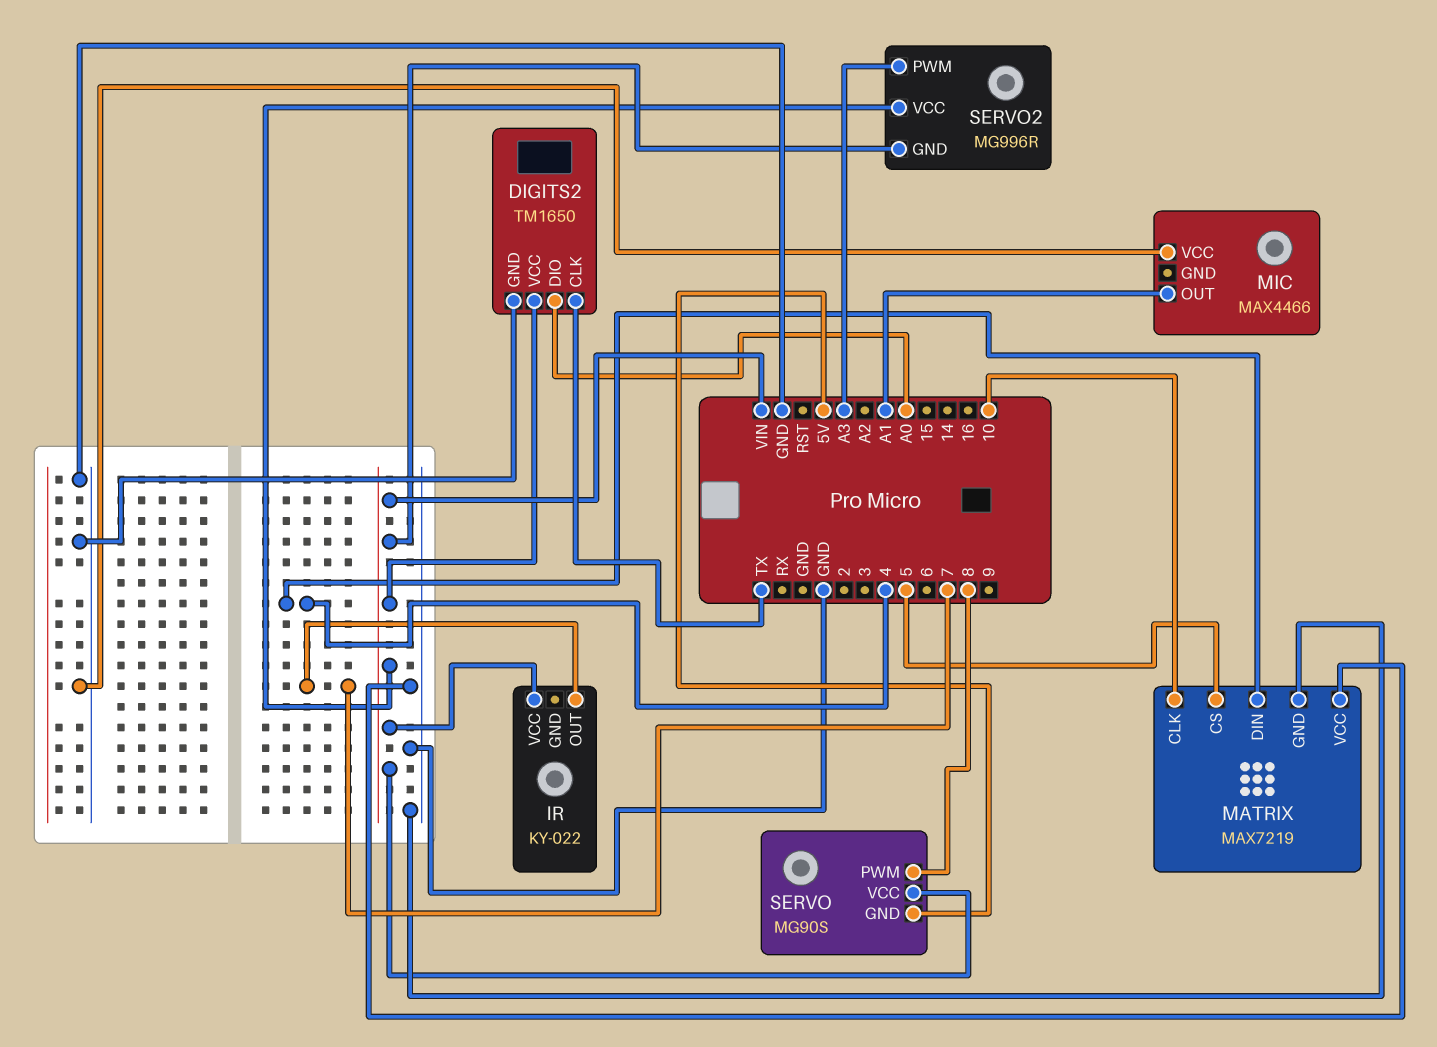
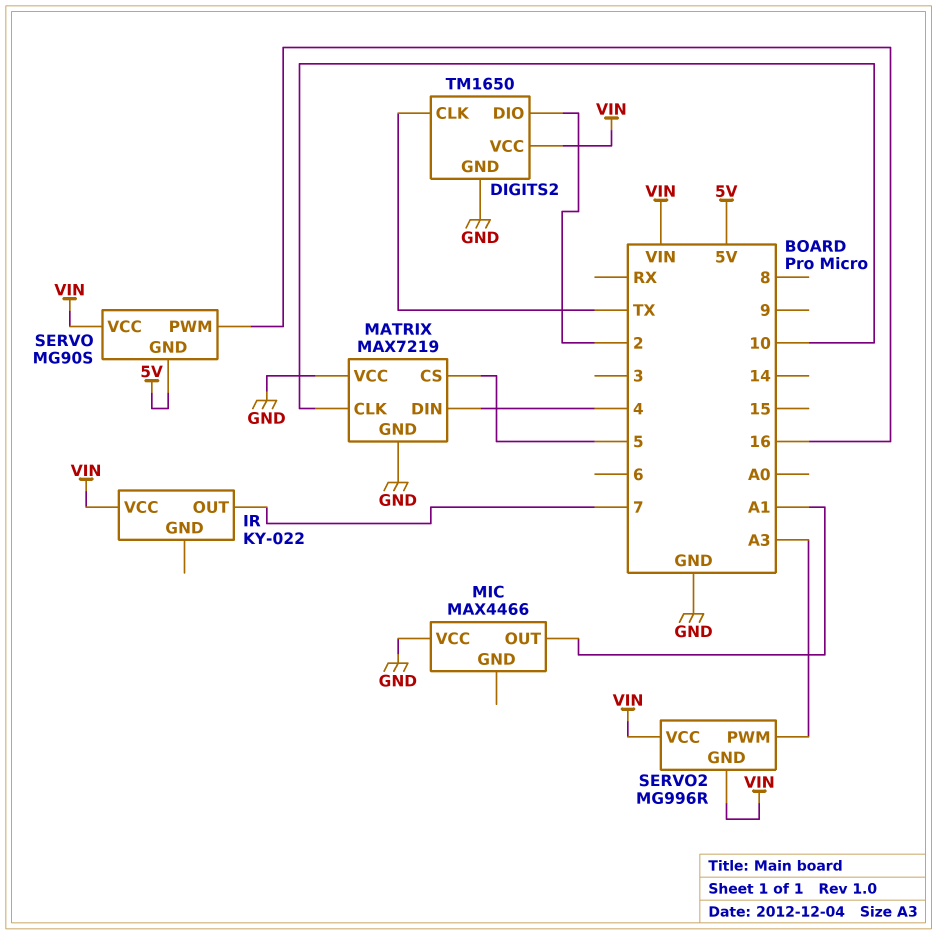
DIGITS2 pin DIO: A0 -> 2
SERVO pin PWM: 8 -> 16

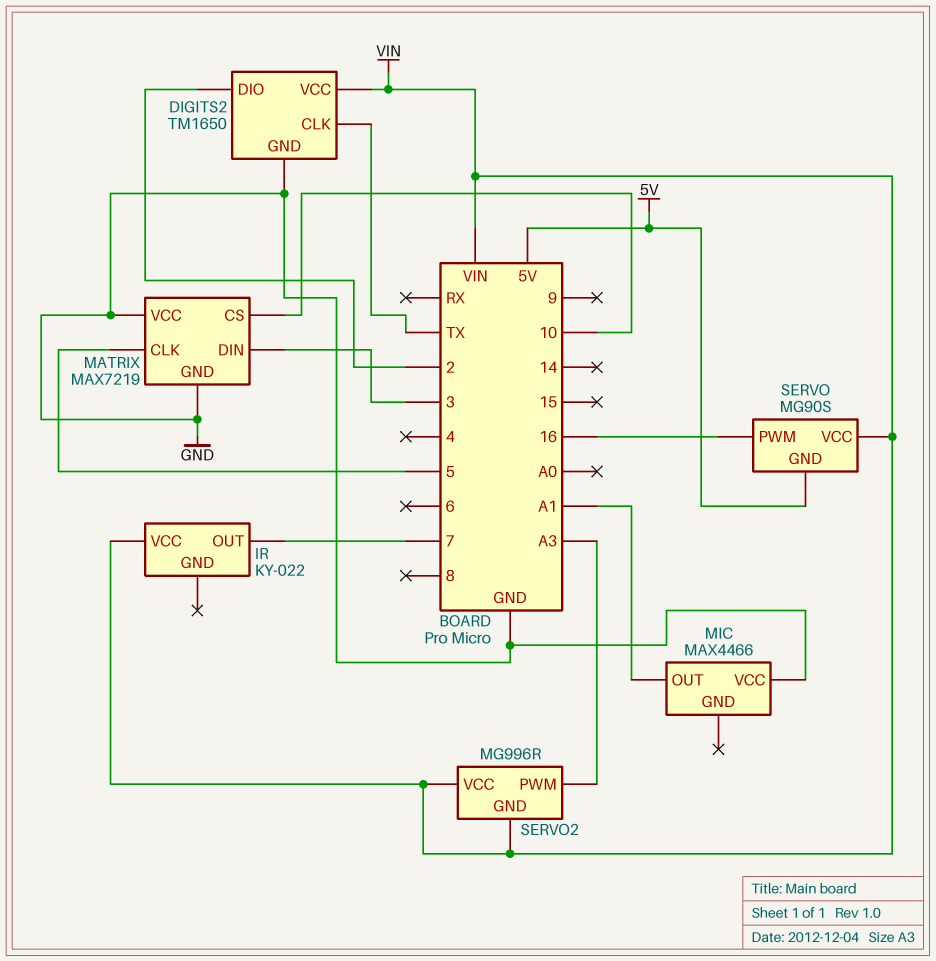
MATRIX pin CLK: 10 -> 5
MATRIX pin CS: 5 -> 10
MATRIX pin DIN: 4 -> 3

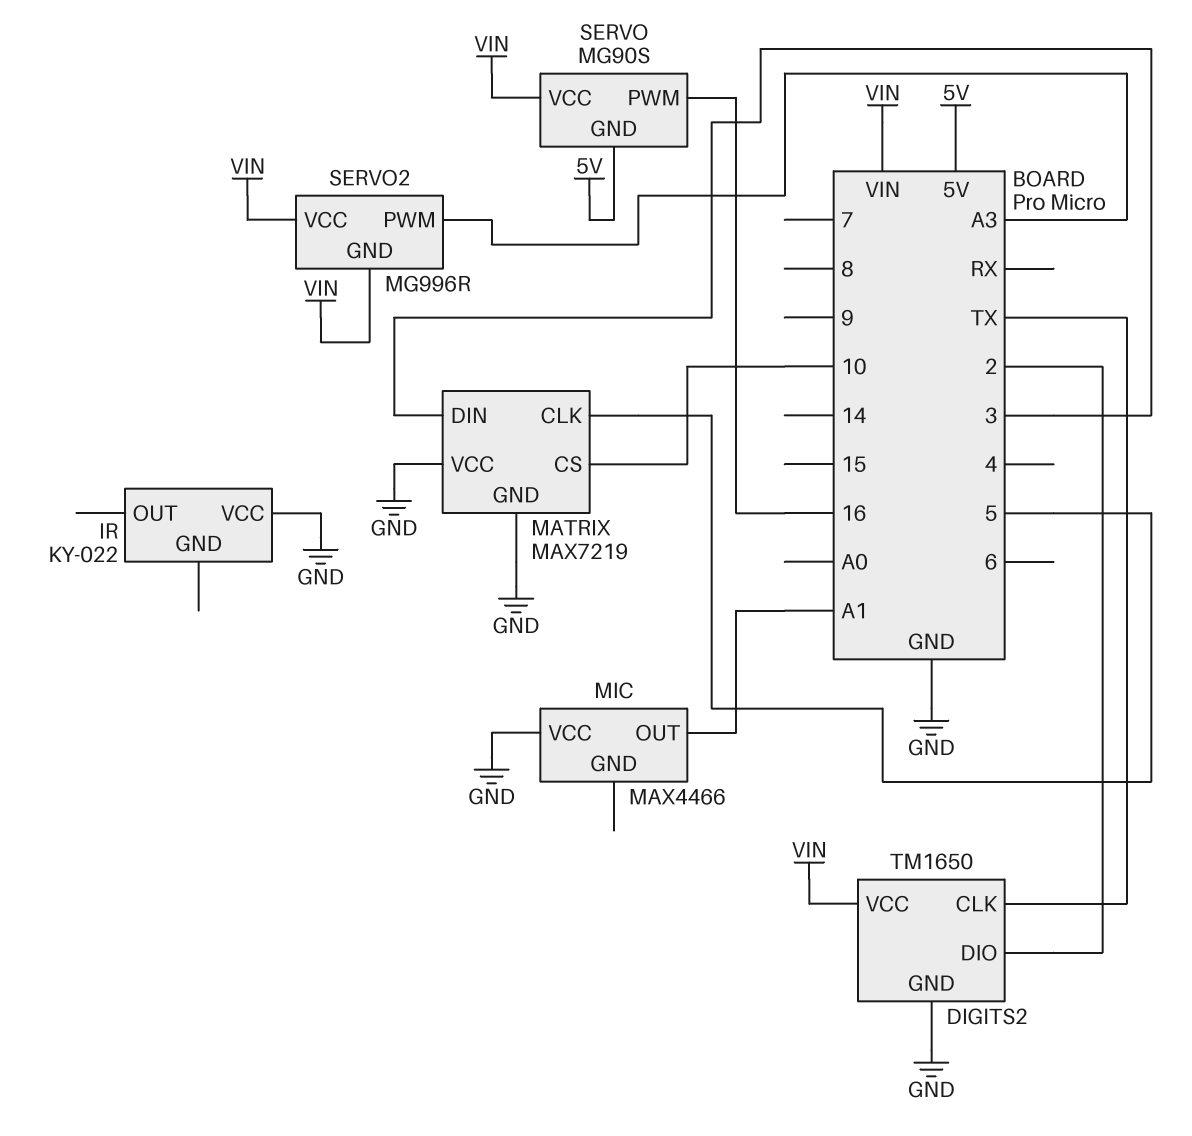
IR pin OUT: 7 -> none
IR pin VCC: VIN -> GND

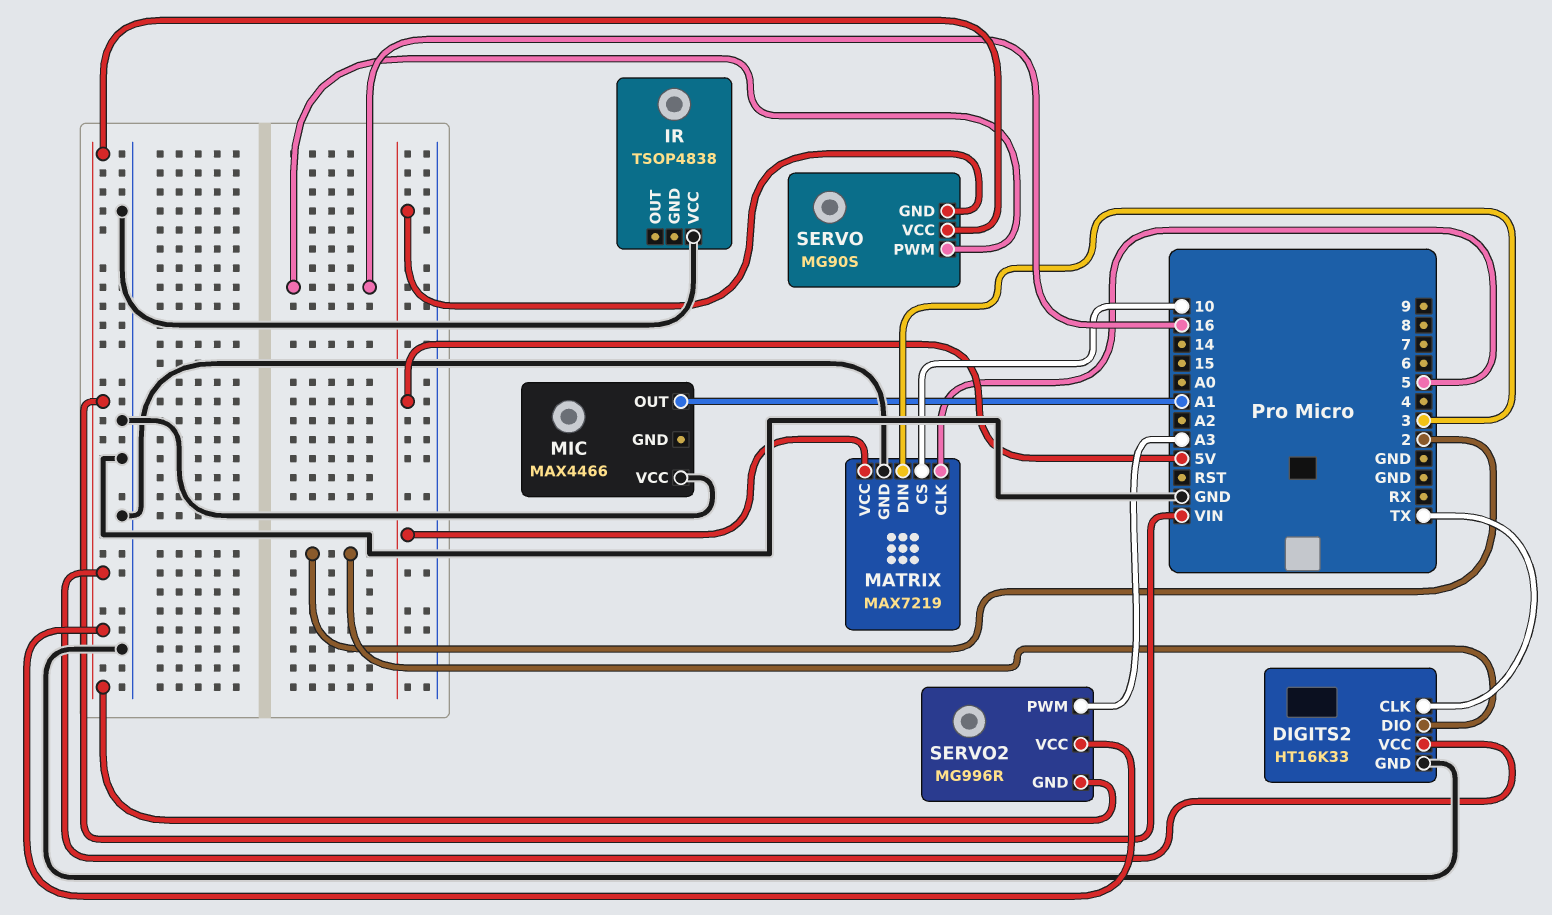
DIGITS2: TM1650 -> HT16K33
IR: KY-022 -> TSOP4838
MATRIX pin VCC: GND -> 5V

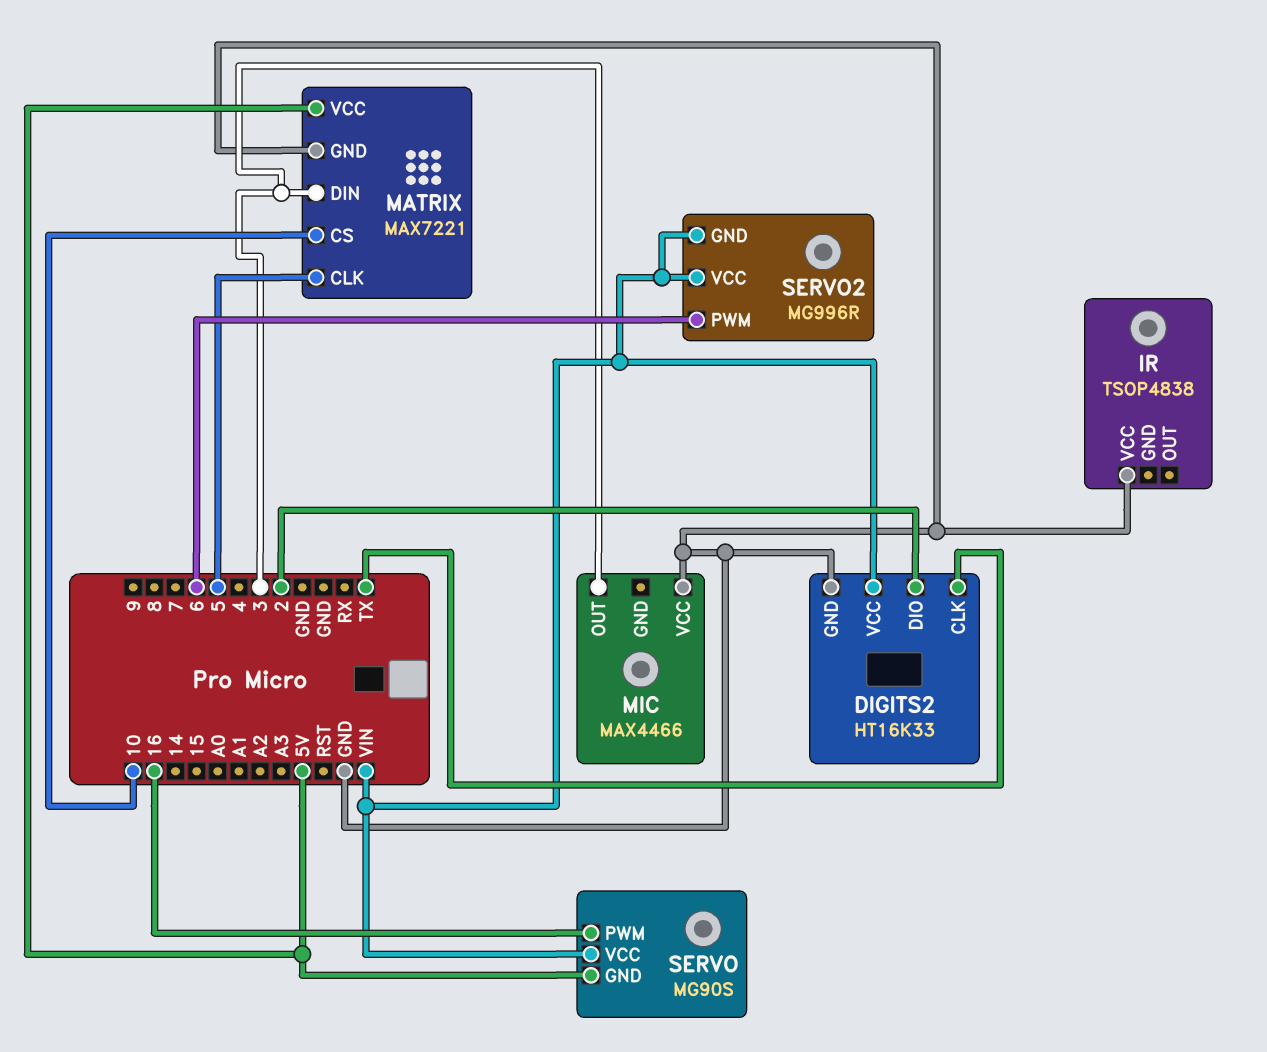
MATRIX: MAX7219 -> MAX7221
MIC pin OUT: A1 -> 3
SERVO2 pin PWM: A3 -> 6

